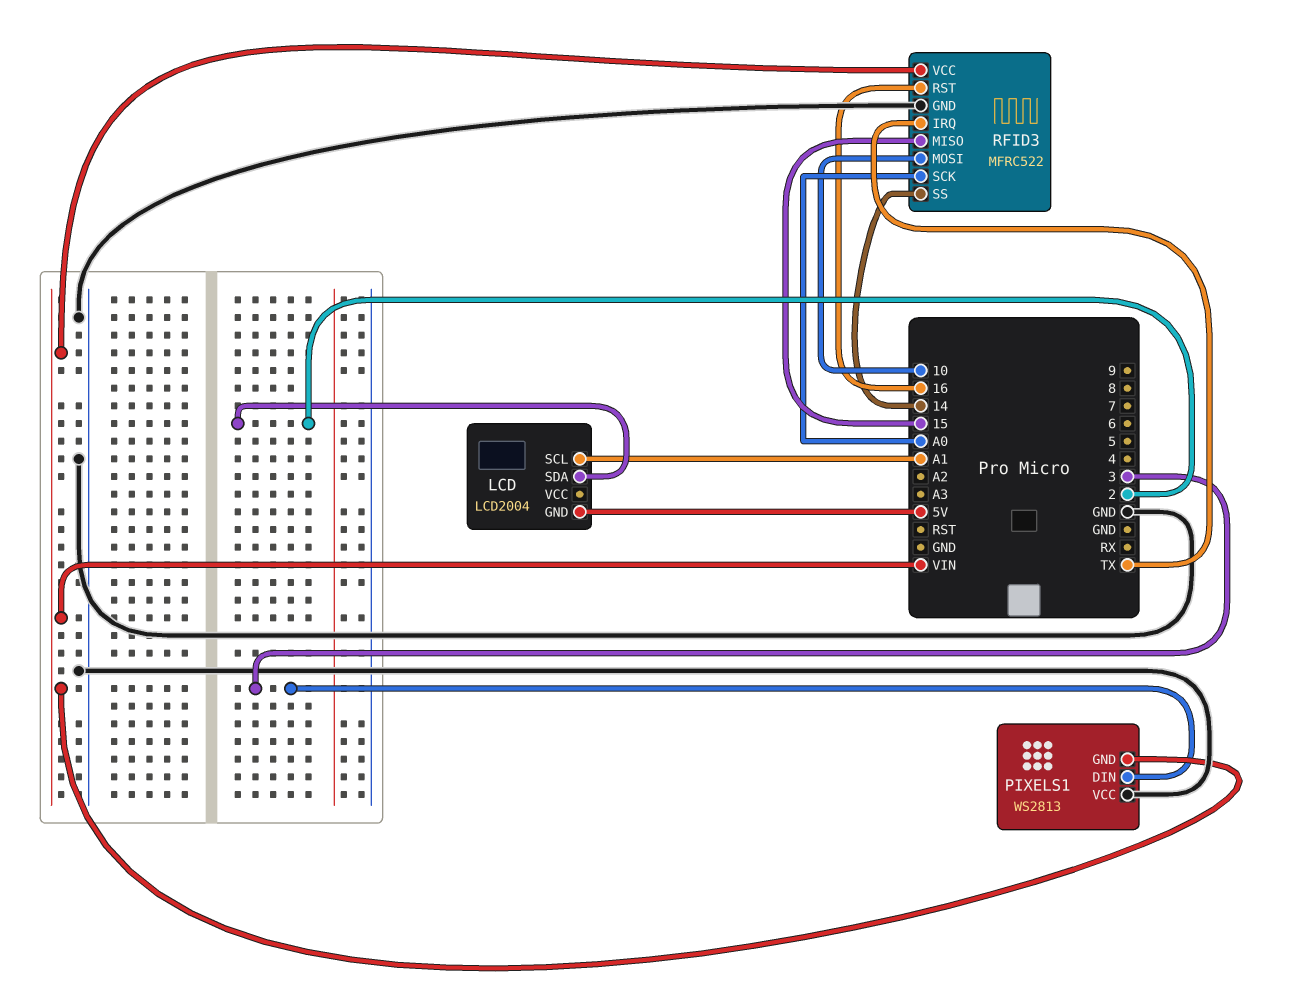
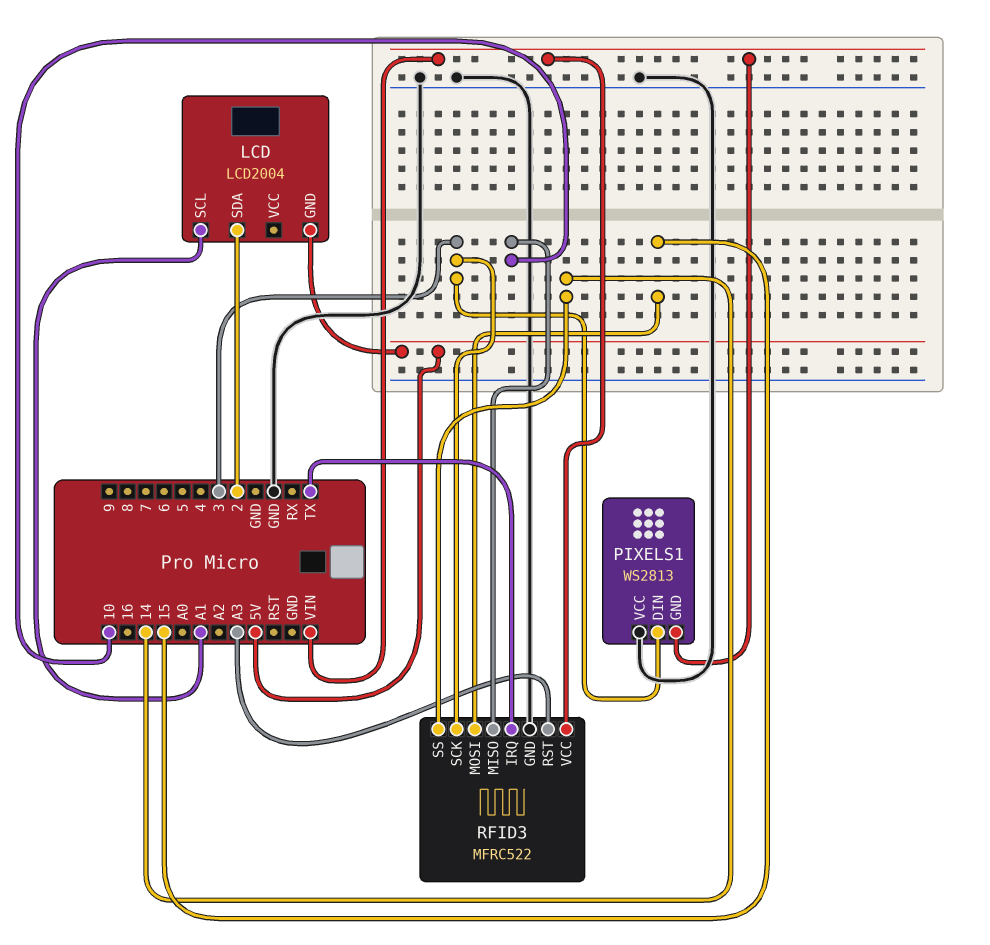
RFID3 pin MISO: 15 -> 10
RFID3 pin MOSI: 10 -> 15
RFID3 pin RST: 16 -> A3
RFID3 pin SCK: A0 -> 3

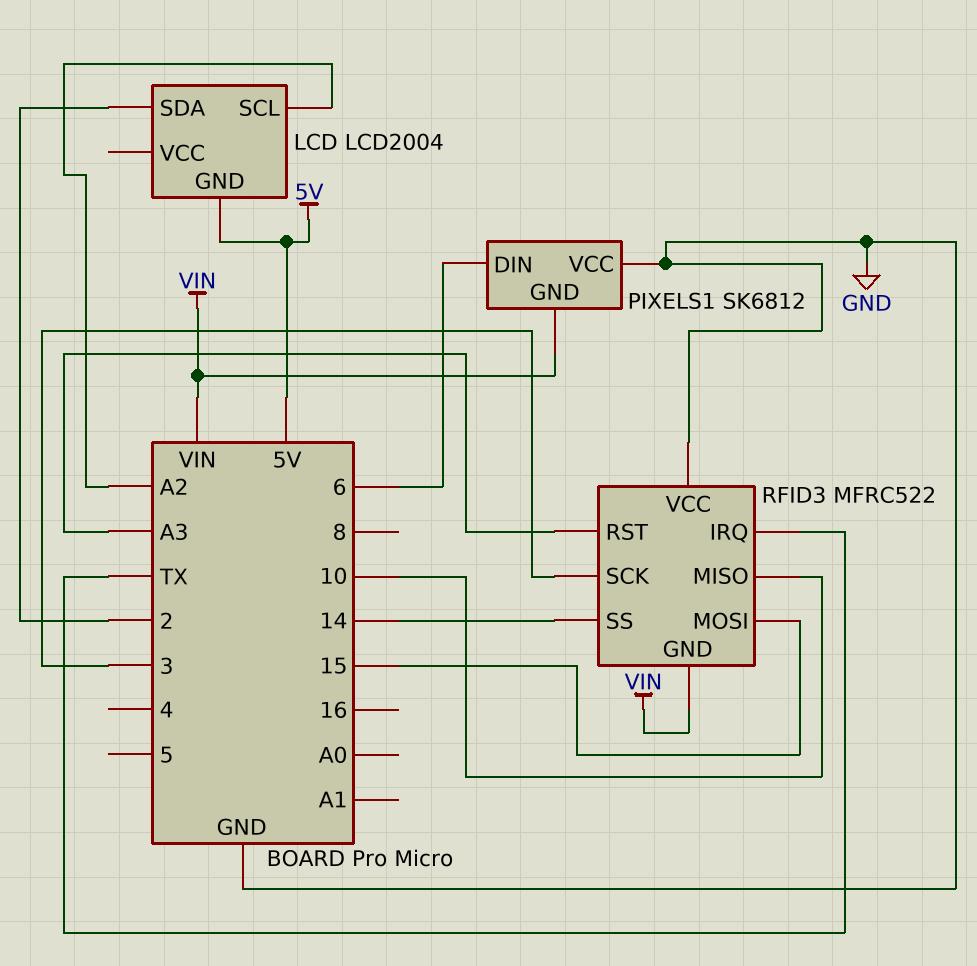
LCD pin SCL: A1 -> A2
PIXELS1: WS2813 -> SK6812
PIXELS1 pin DIN: 3 -> 6
RFID3 pin GND: GND -> VIN
RFID3 pin VCC: VIN -> GND

